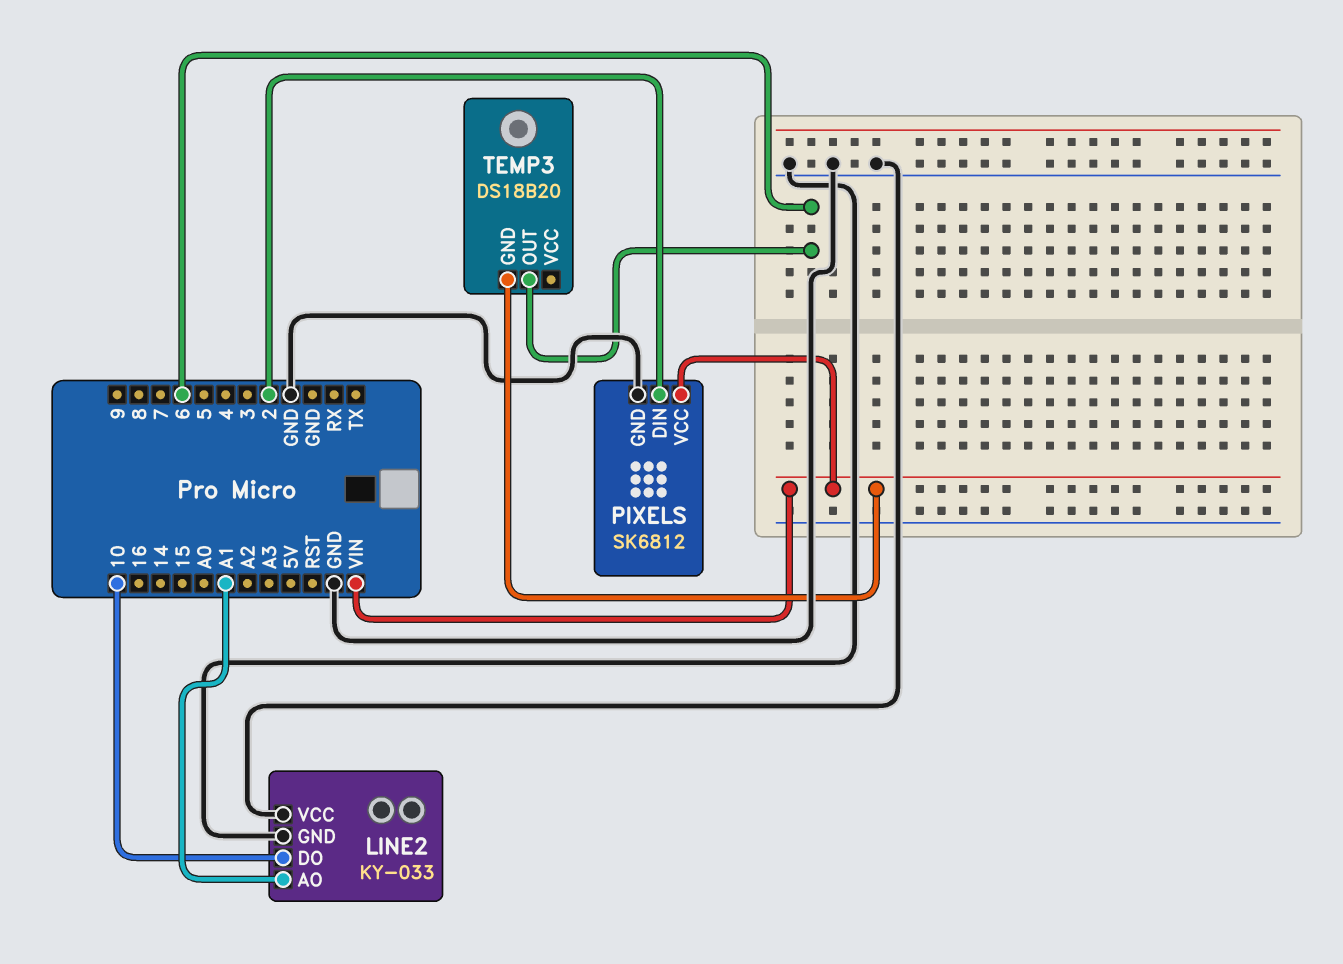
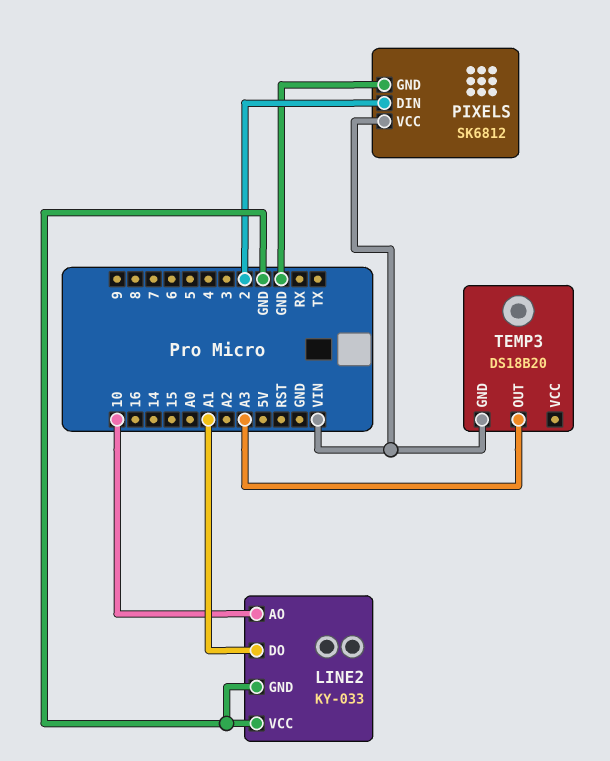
LINE2 pin AO: A1 -> 10
LINE2 pin DO: 10 -> A1
TEMP3 pin OUT: 6 -> A3

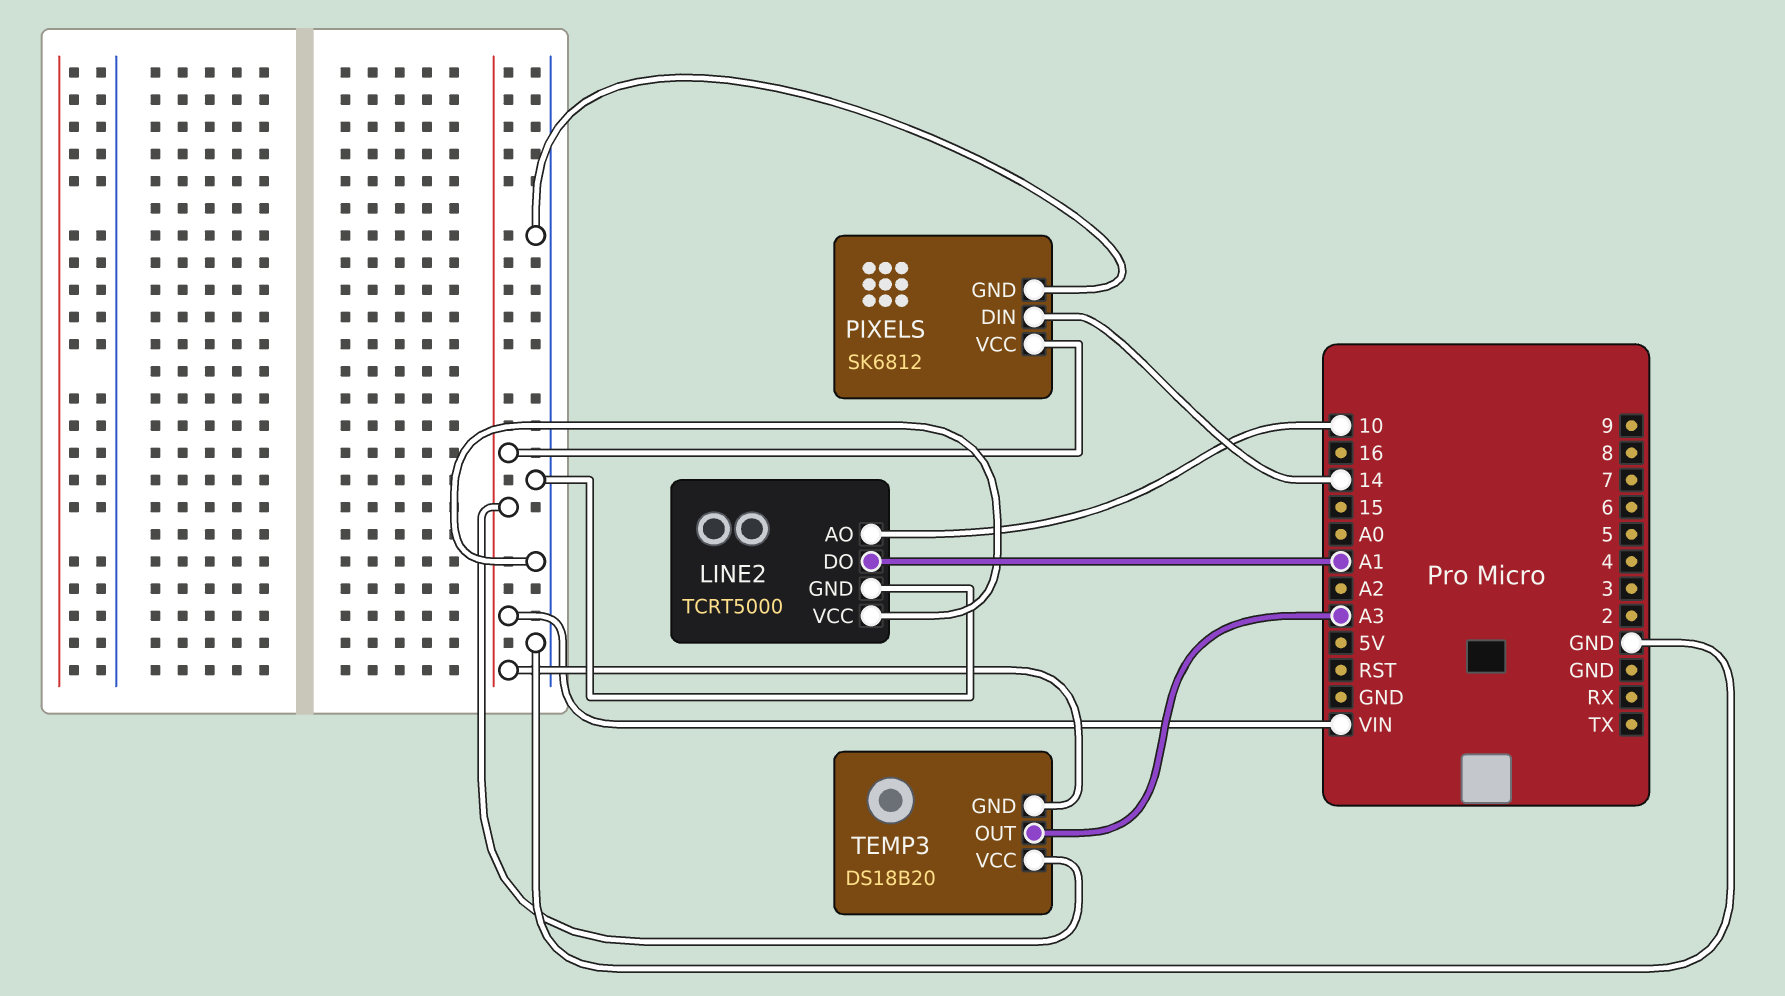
LINE2: KY-033 -> TCRT5000
PIXELS pin DIN: 2 -> 14
TEMP3 pin VCC: none -> VIN

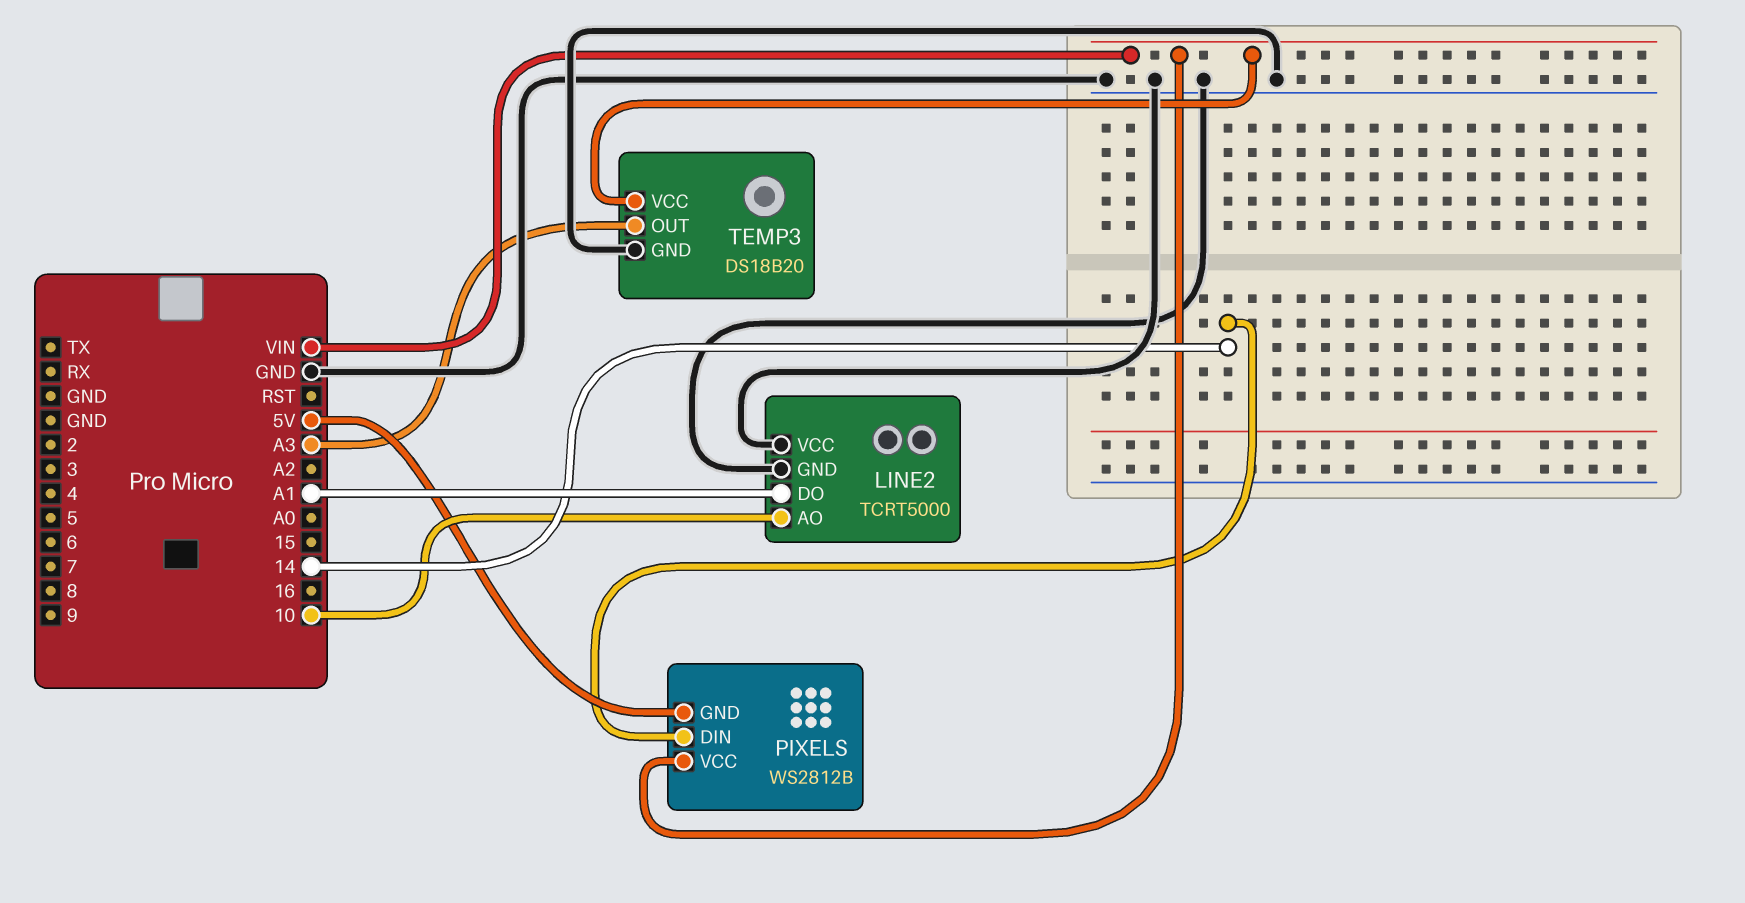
PIXELS: SK6812 -> WS2812B
PIXELS pin GND: GND -> 5V
TEMP3 pin GND: VIN -> GND

